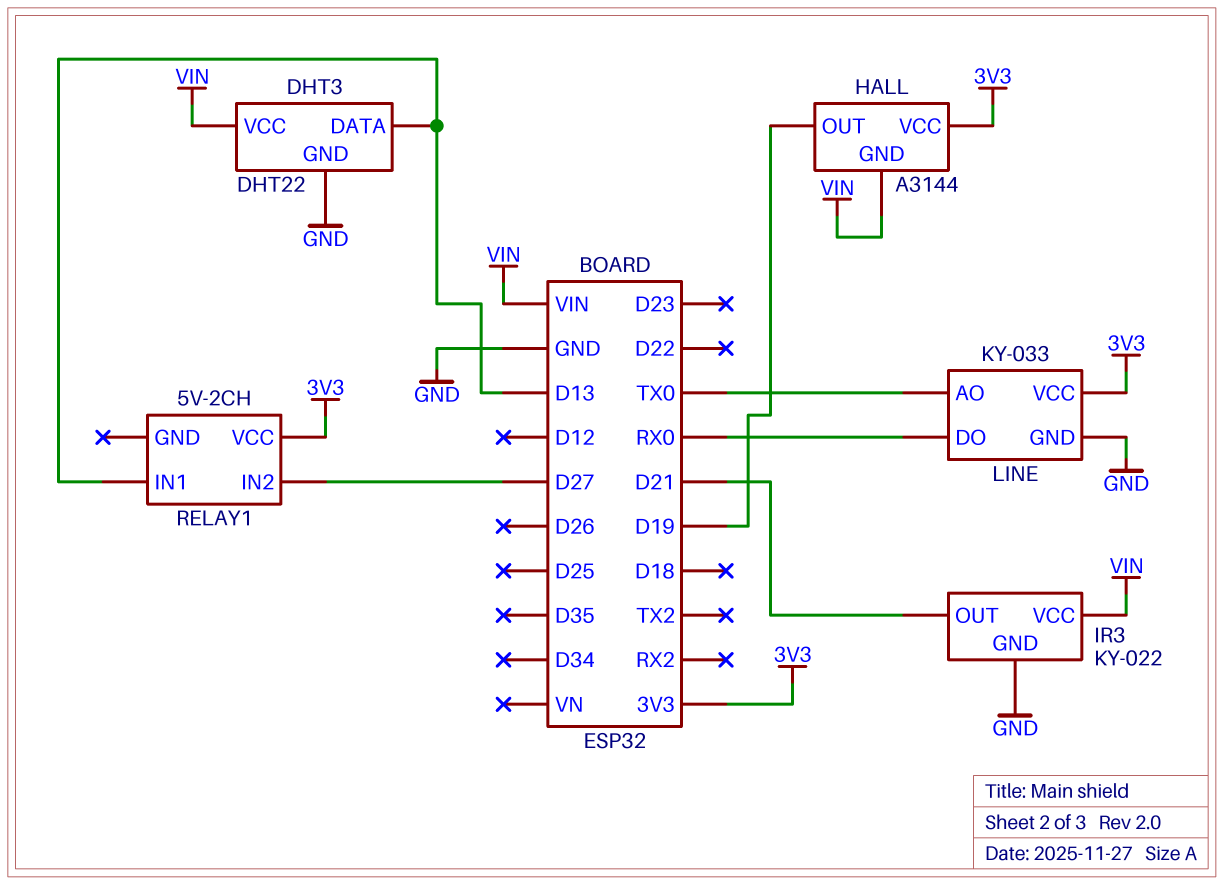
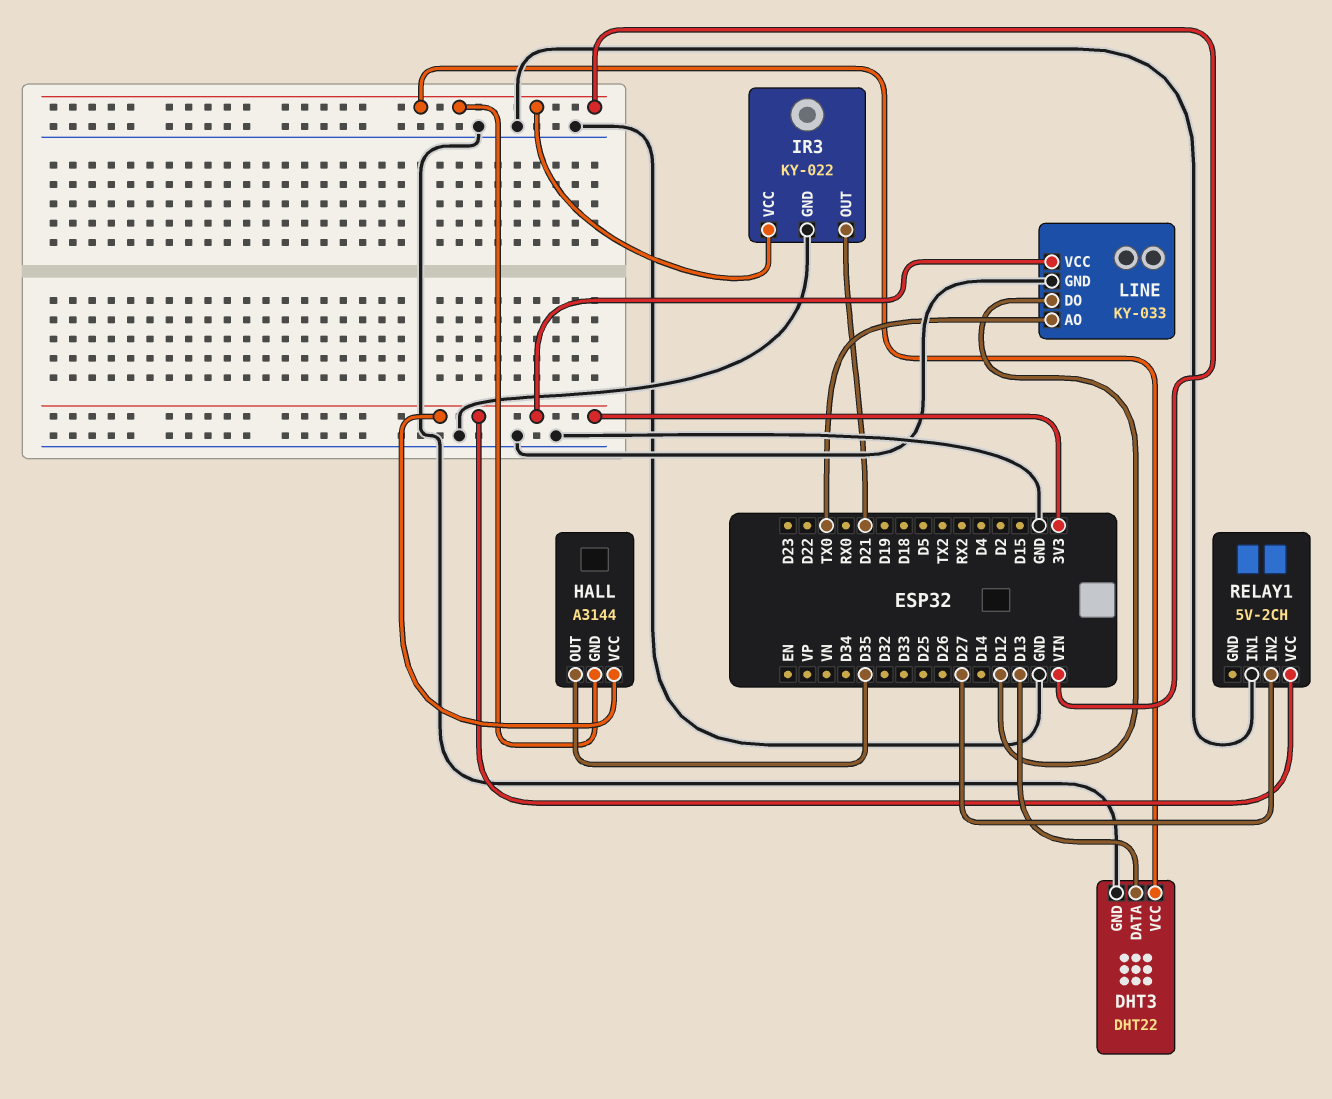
HALL pin OUT: D19 -> D35
LINE pin DO: RX0 -> D12
RELAY1 pin IN1: D13 -> GND

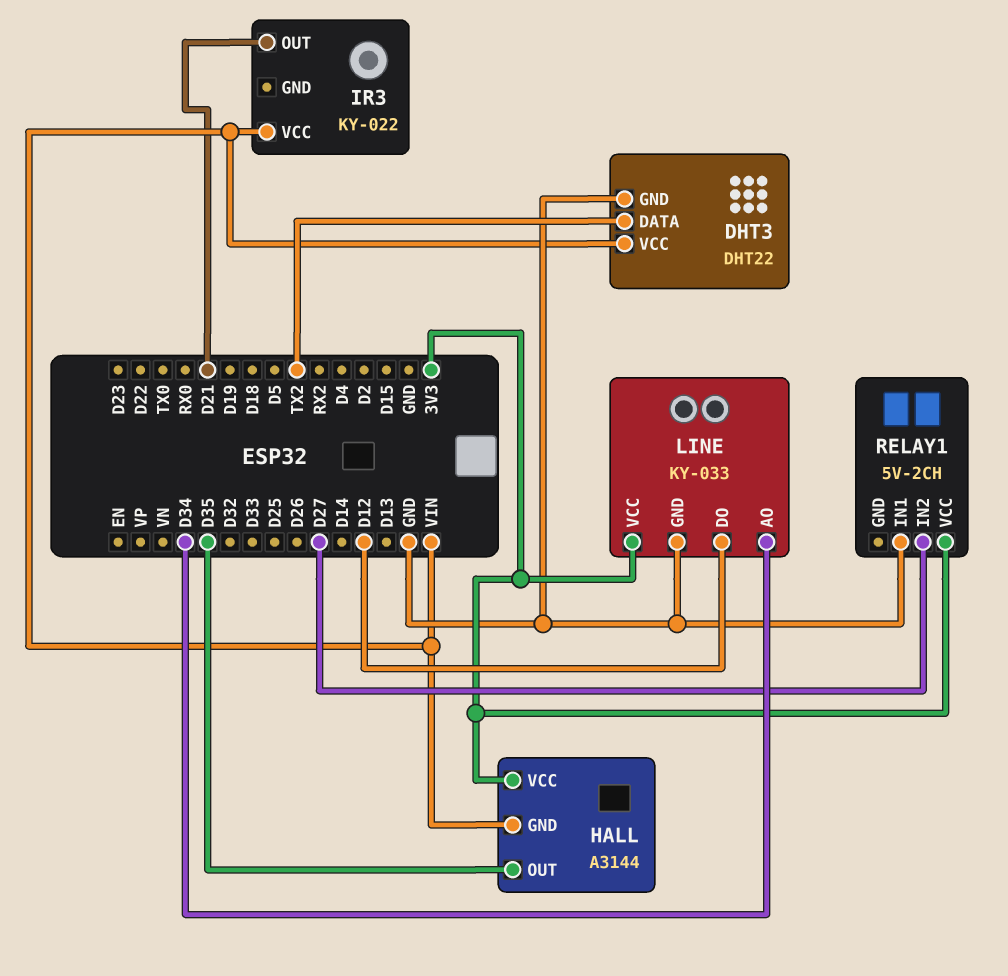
DHT3 pin DATA: D13 -> TX2
IR3 pin GND: GND -> none
LINE pin AO: TX0 -> D34

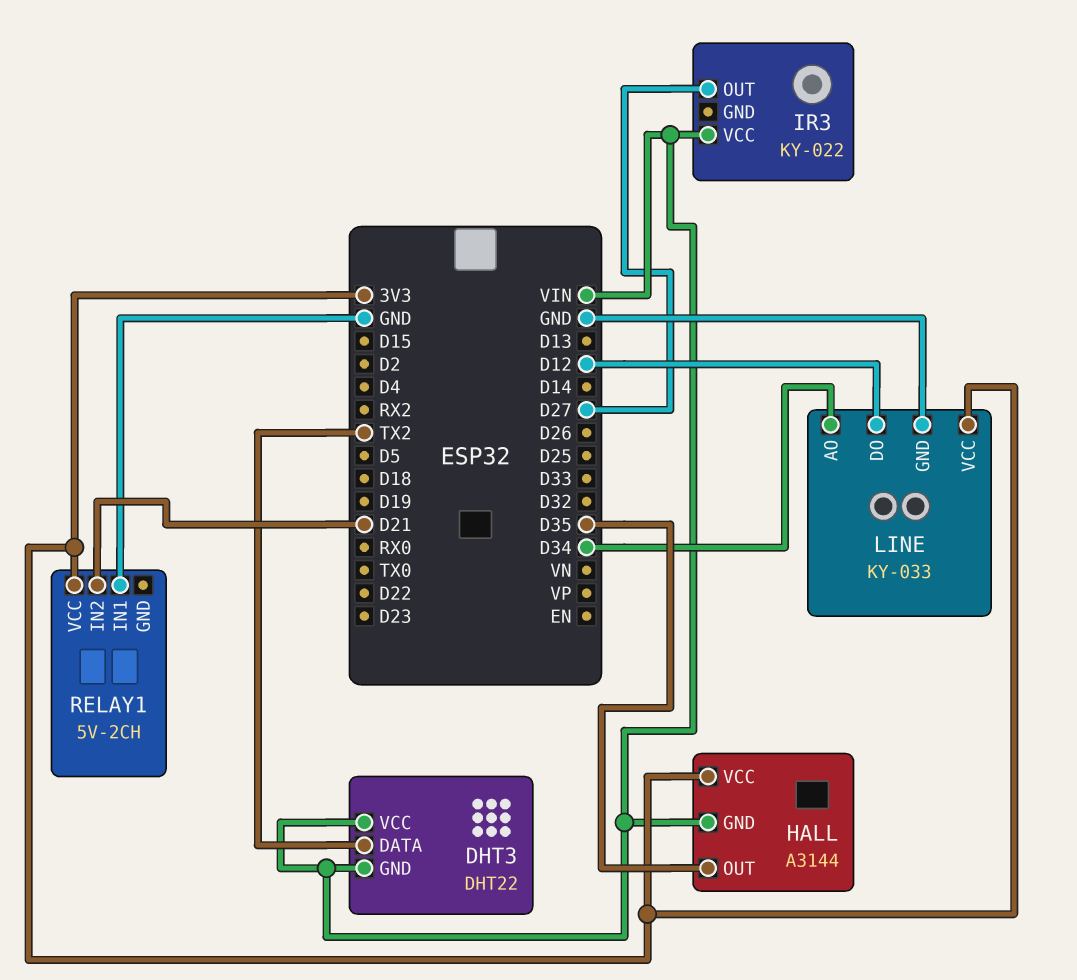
DHT3 pin GND: GND -> VIN
IR3 pin OUT: D21 -> D27
RELAY1 pin IN2: D27 -> D21

